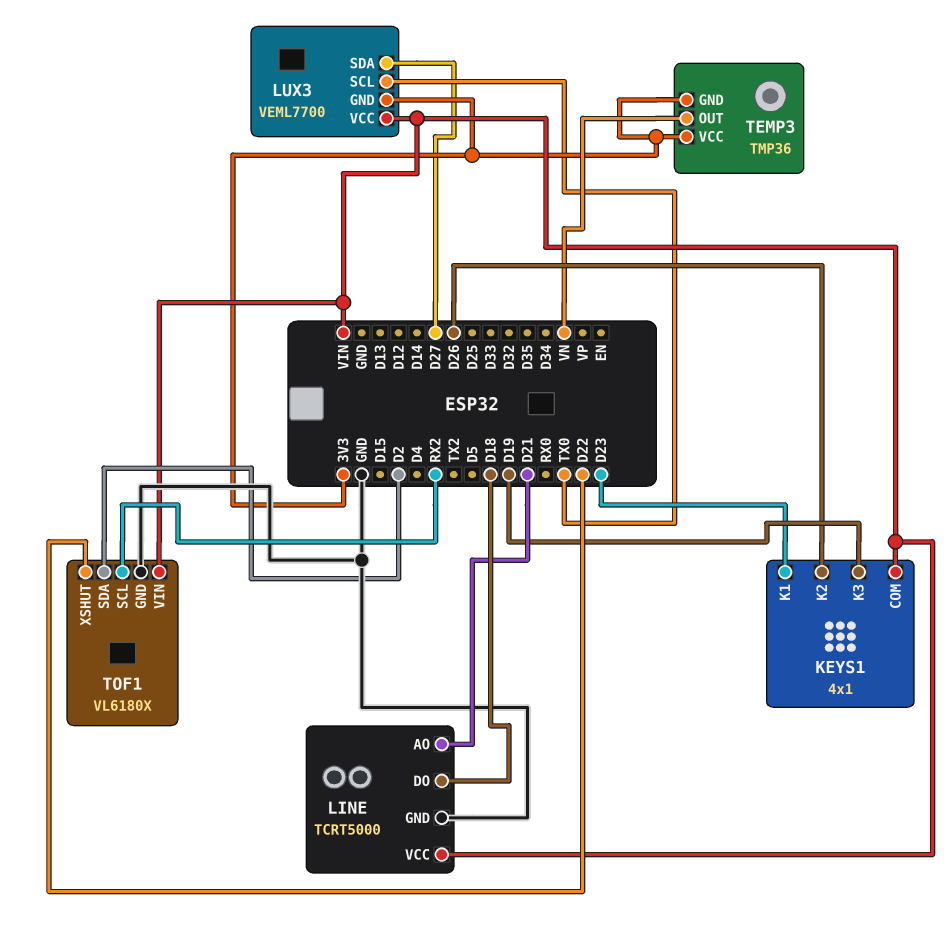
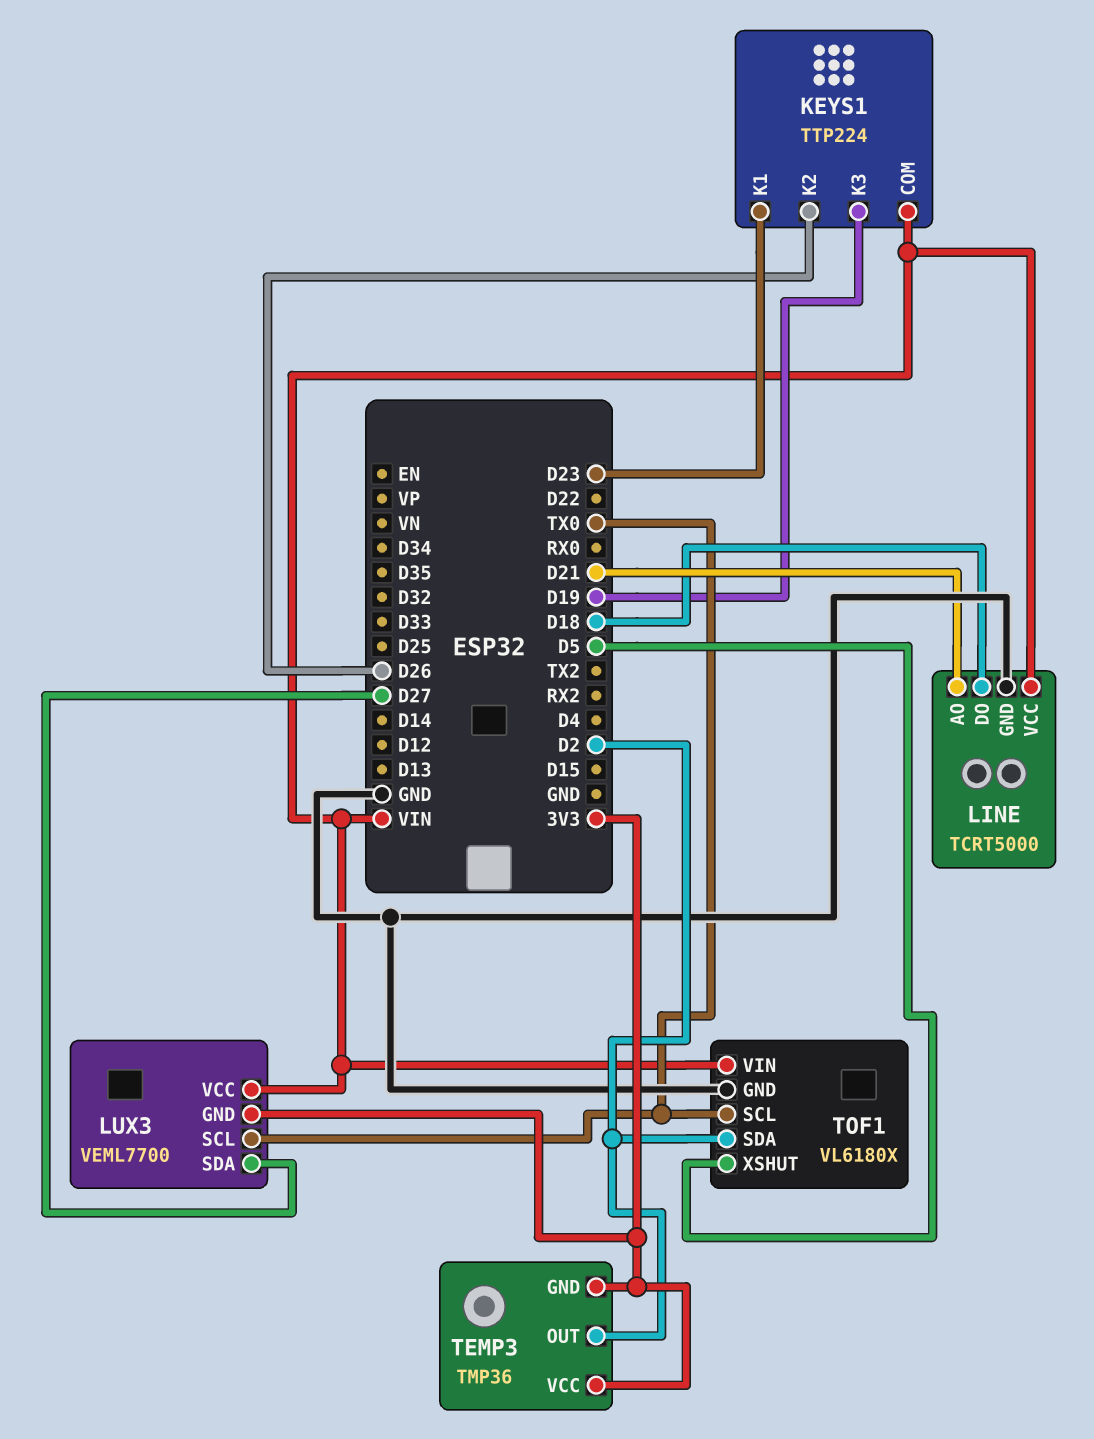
KEYS1: 4x1 -> TTP224
TEMP3 pin OUT: VN -> D2
TOF1 pin SCL: RX2 -> TX0
TOF1 pin XSHUT: D22 -> D5

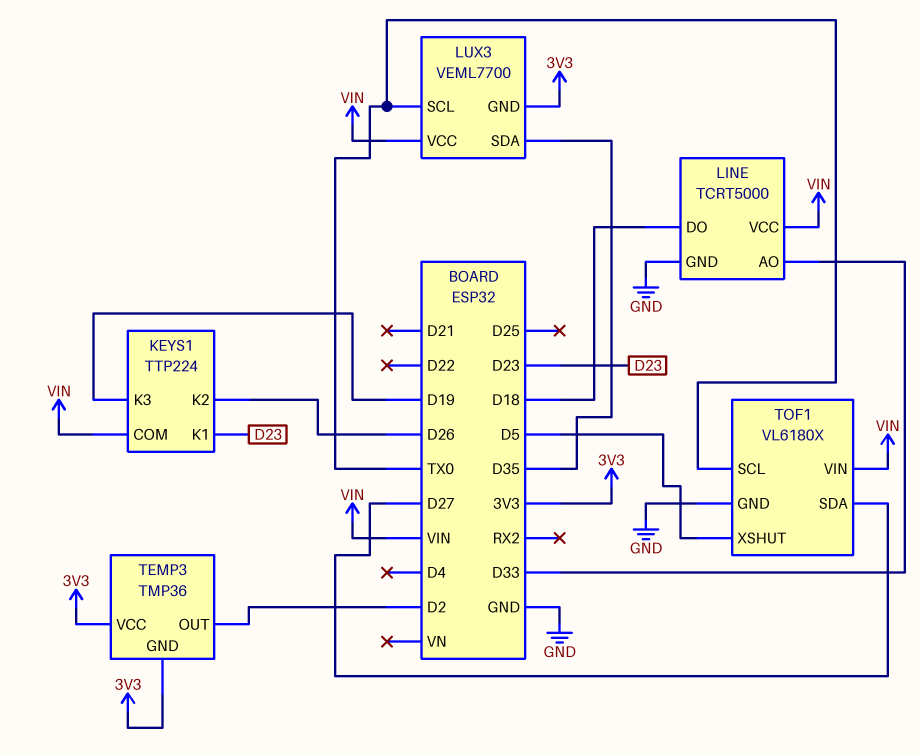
LINE pin AO: D21 -> D33
LUX3 pin SDA: D27 -> D35
TOF1 pin SDA: D2 -> D27

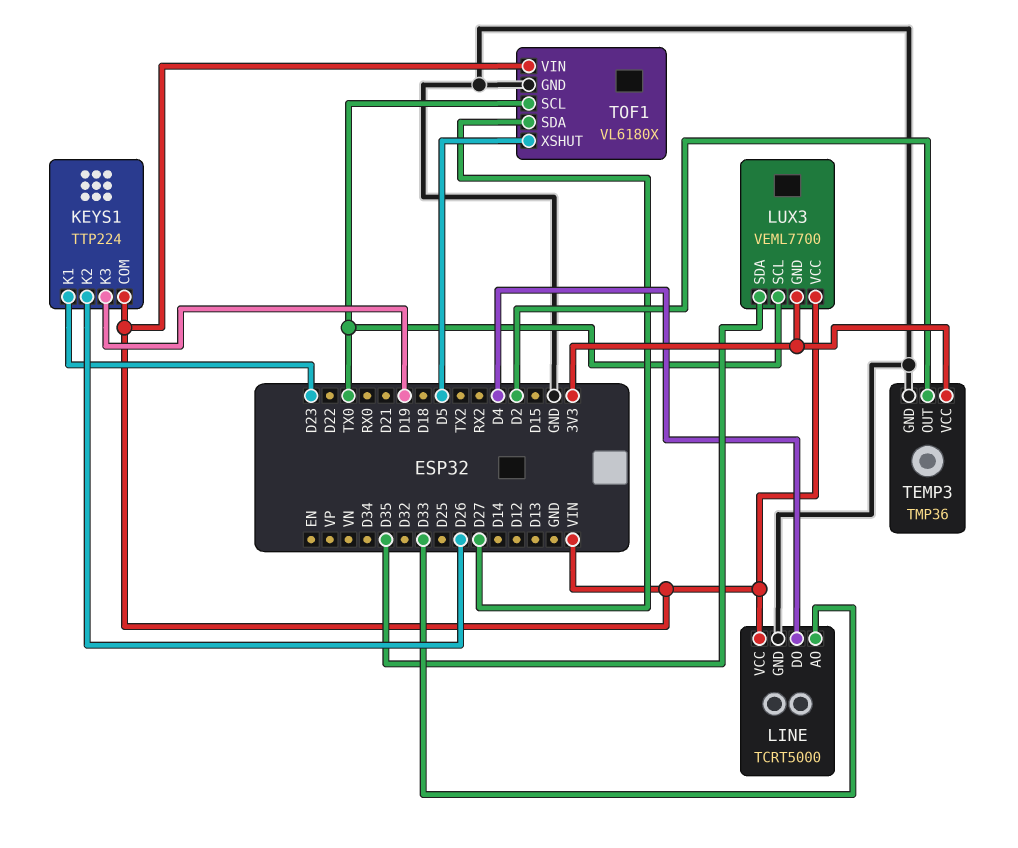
LINE pin DO: D18 -> D4
TEMP3 pin GND: 3V3 -> GND

